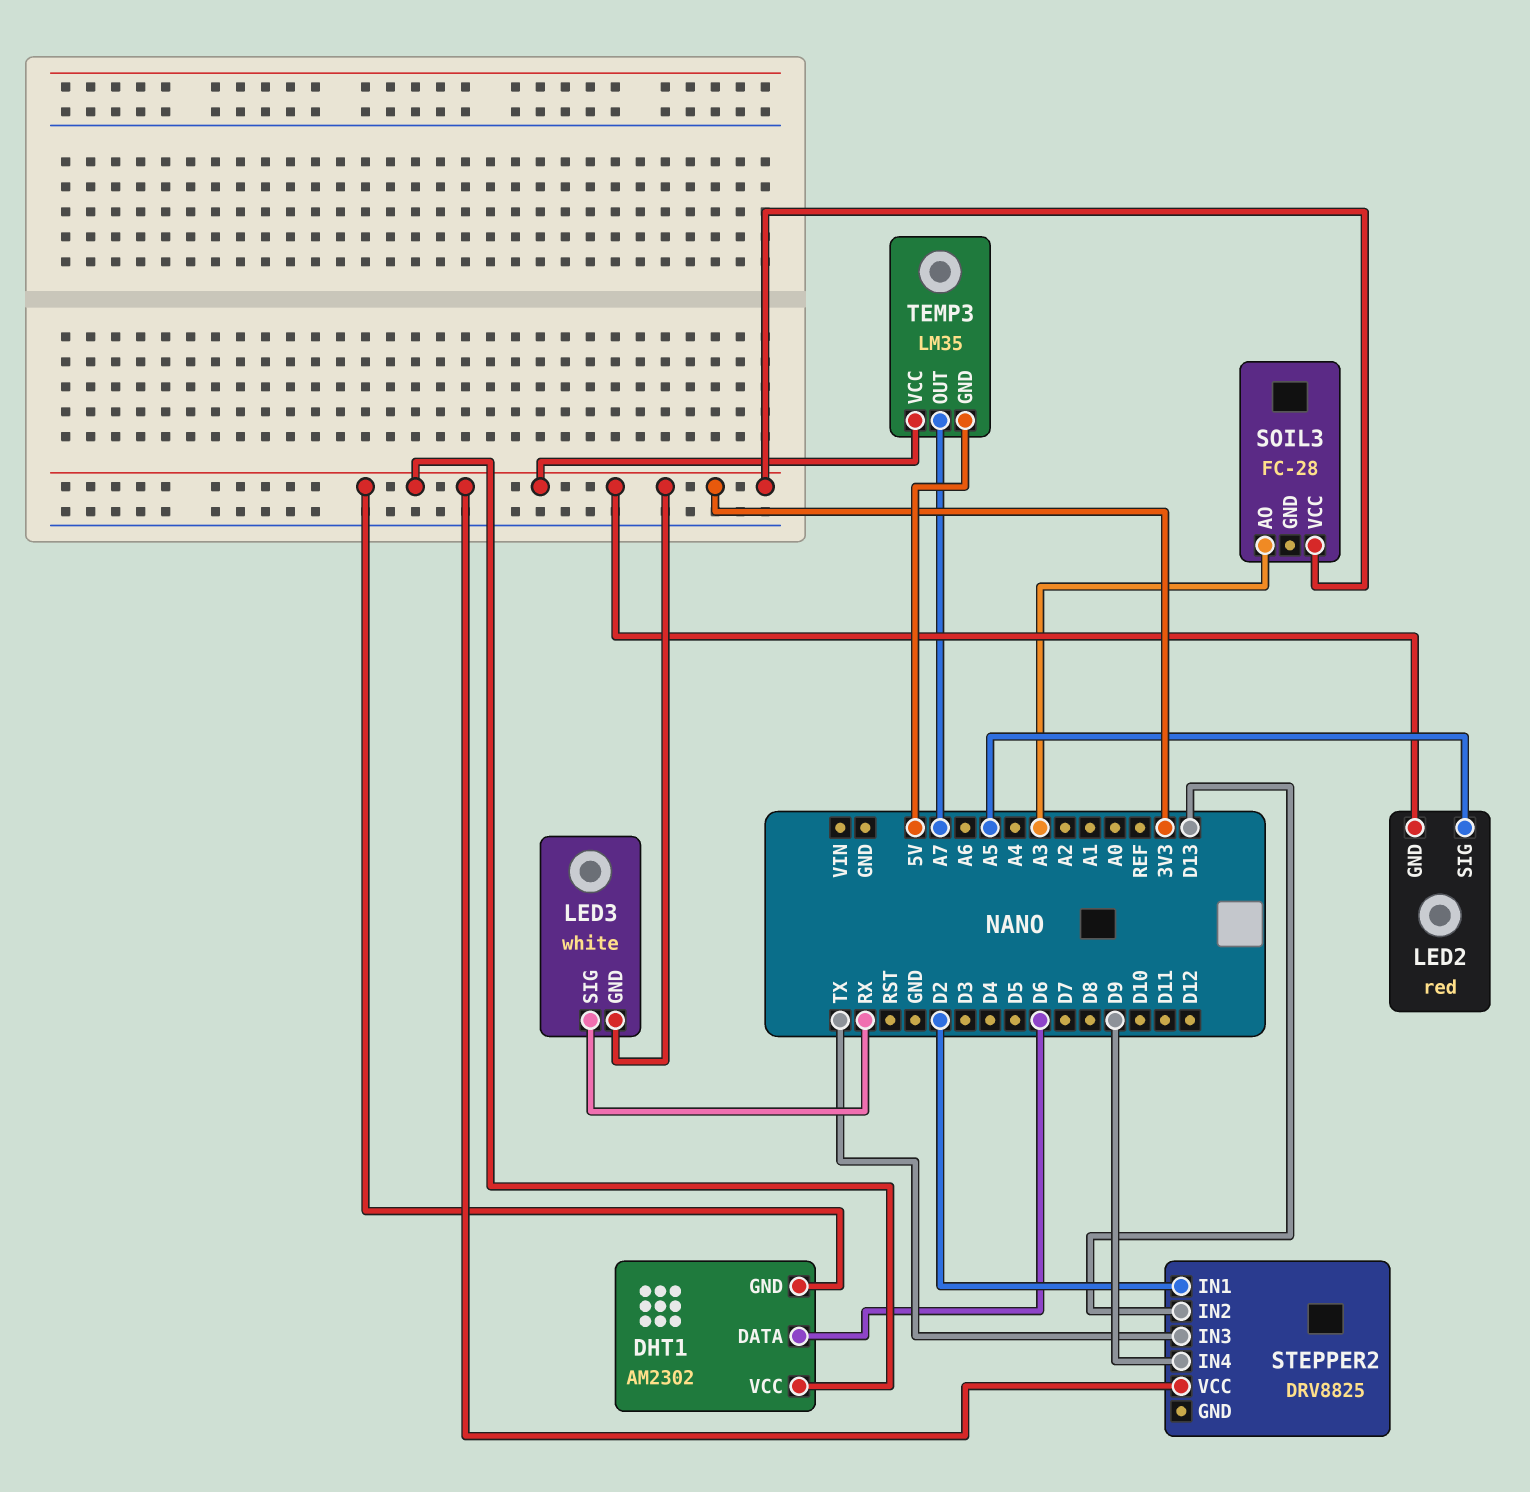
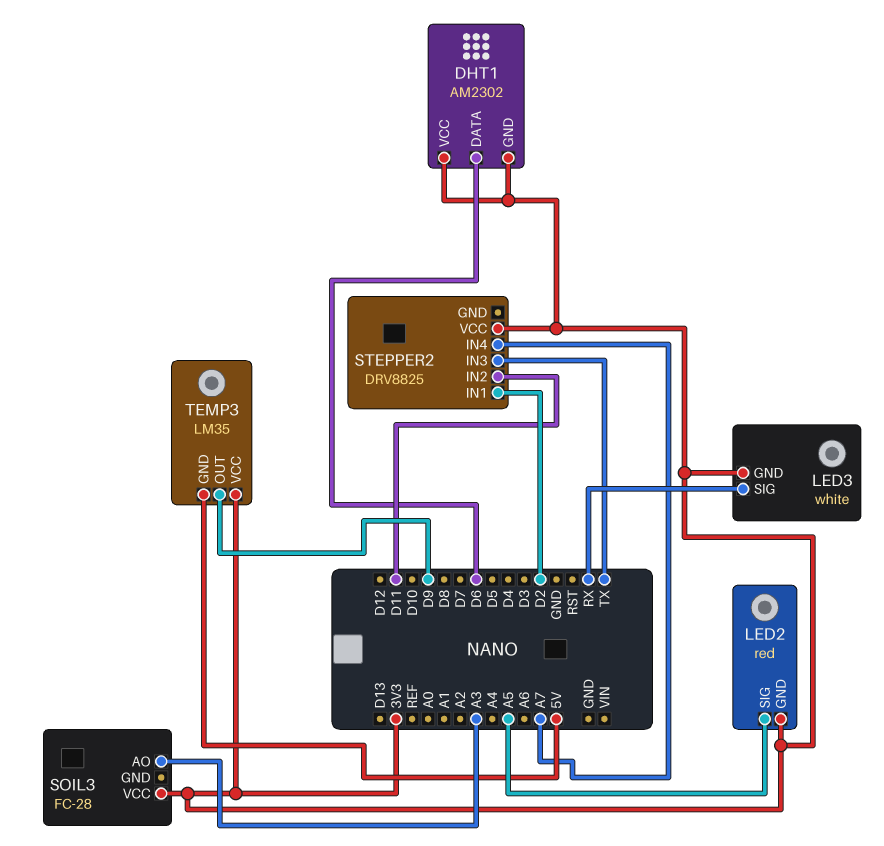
STEPPER2 pin IN2: D13 -> D11
STEPPER2 pin IN4: D9 -> A7
TEMP3 pin OUT: A7 -> D9

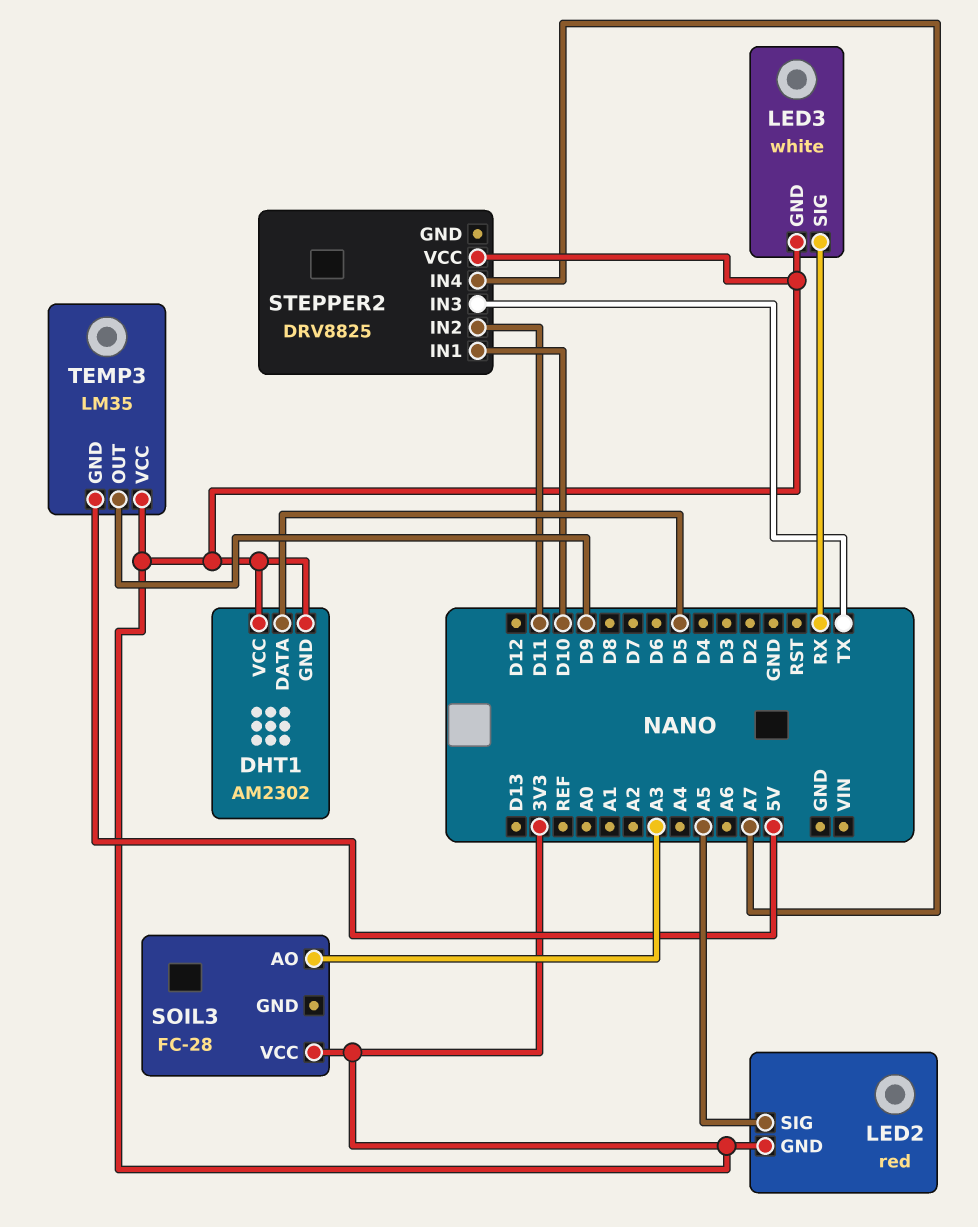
DHT1 pin DATA: D6 -> D5
STEPPER2 pin IN1: D2 -> D10

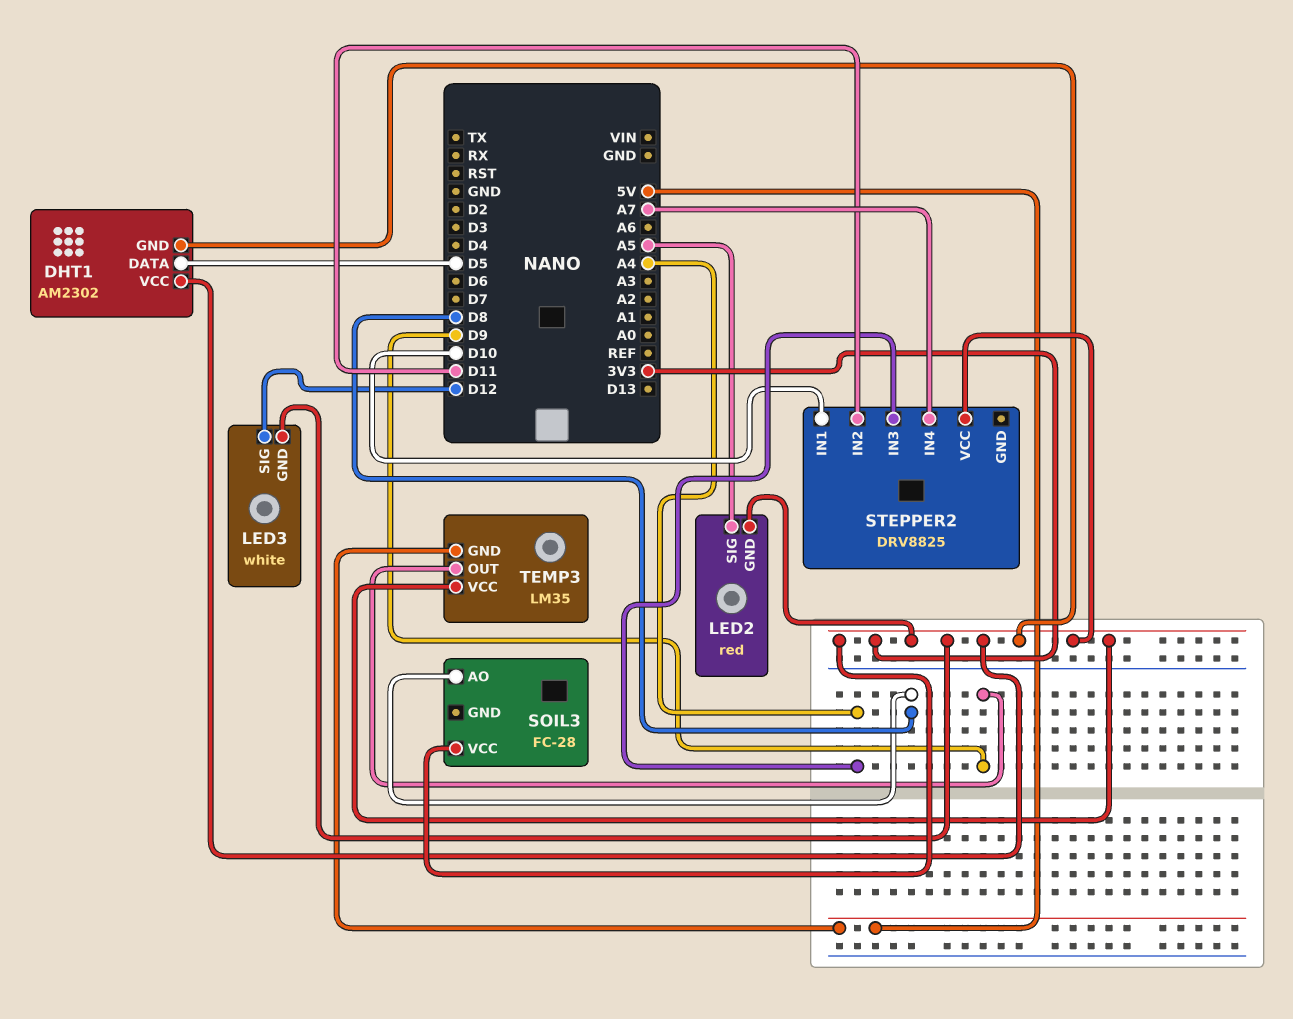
LED3 pin SIG: RX -> D12
SOIL3 pin AO: A3 -> D8
STEPPER2 pin IN3: TX -> A4

